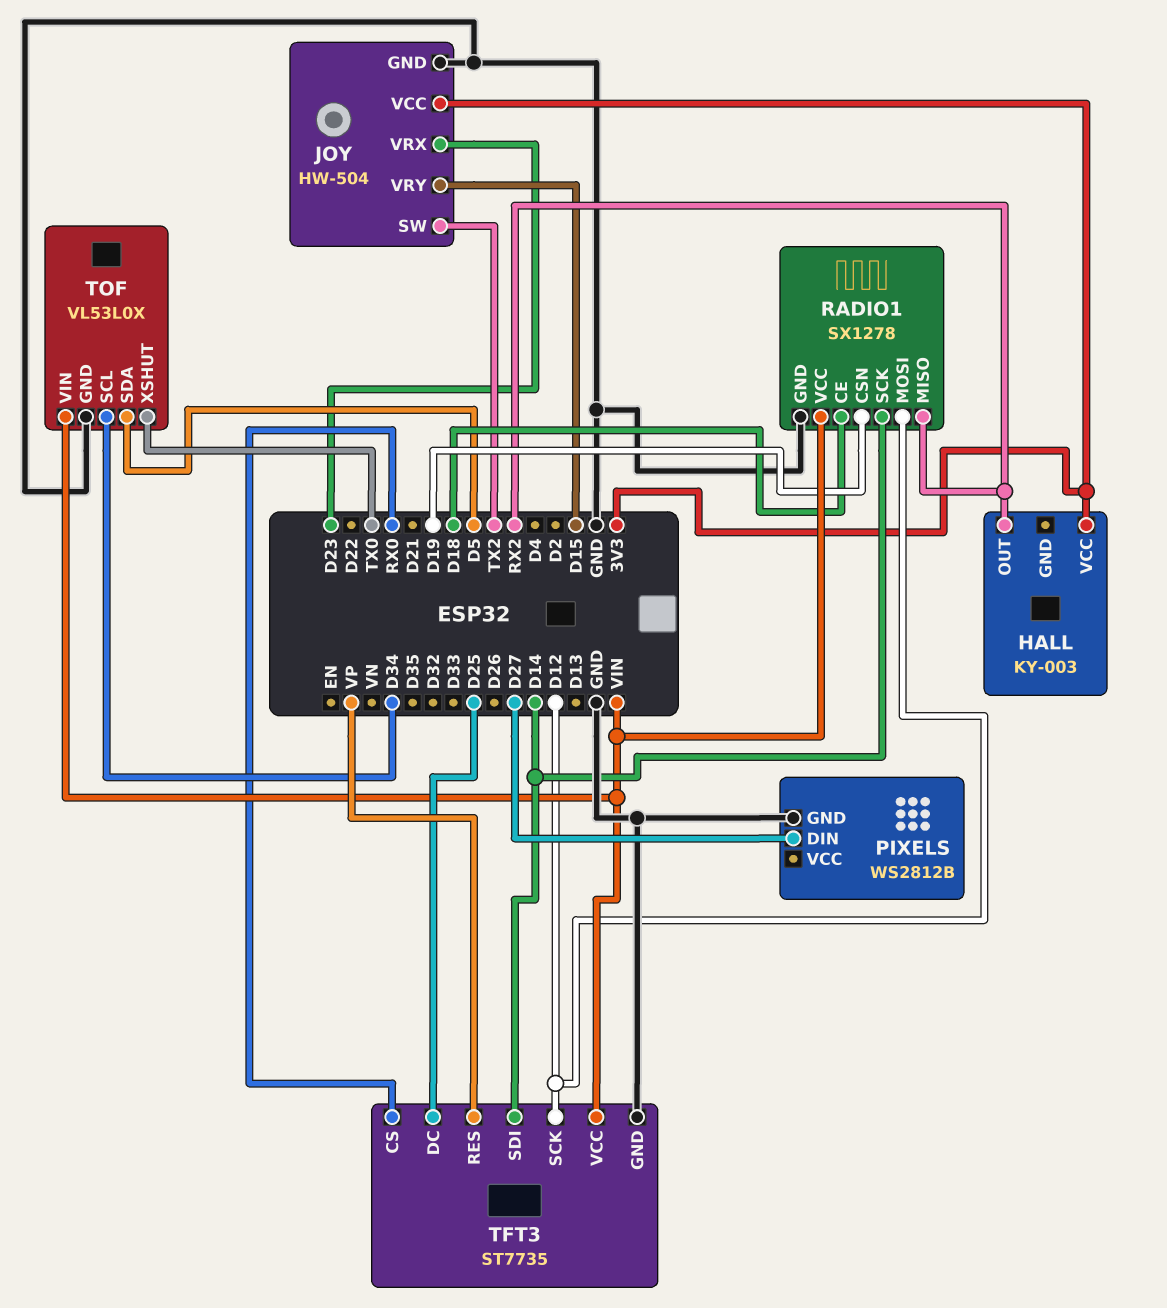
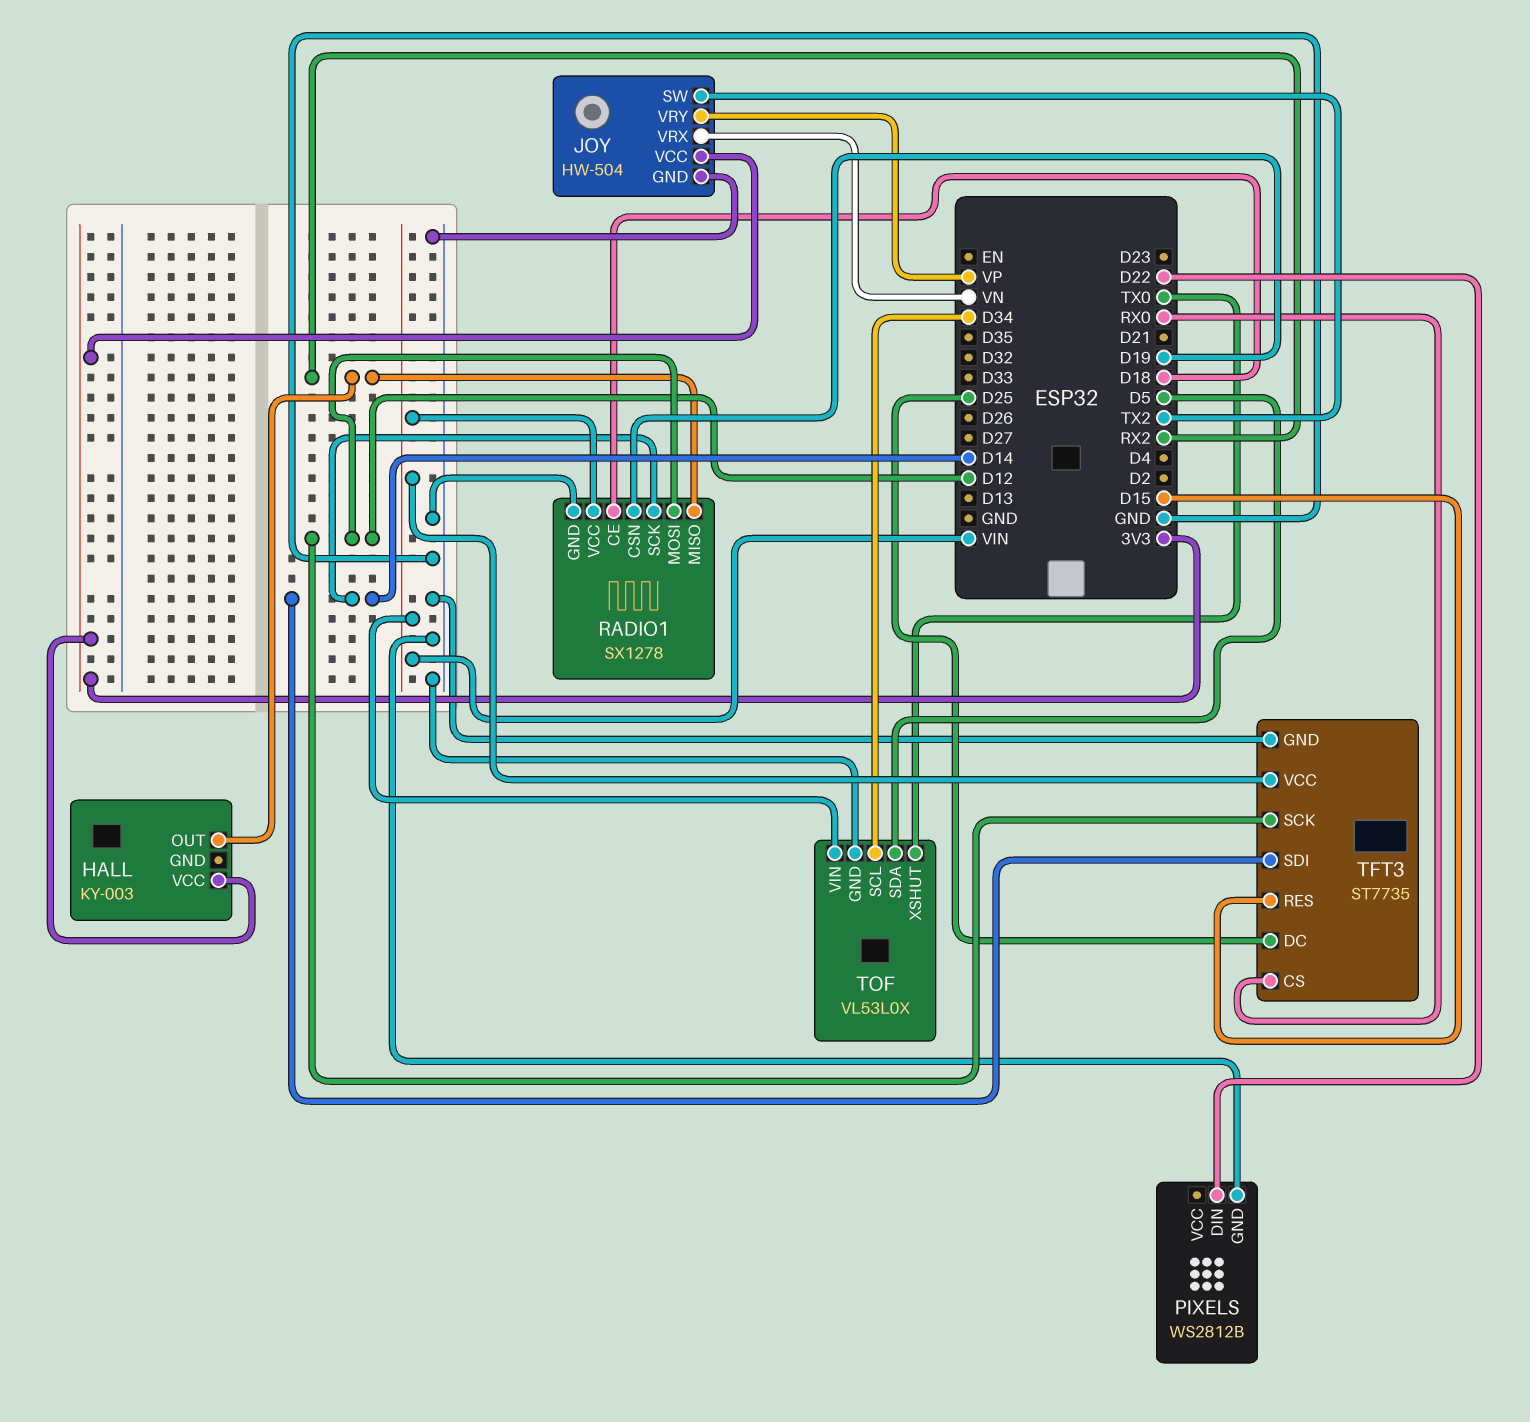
JOY pin VRX: D23 -> VN
JOY pin VRY: D15 -> VP
PIXELS pin DIN: D27 -> D22
TFT3 pin RES: VP -> D15

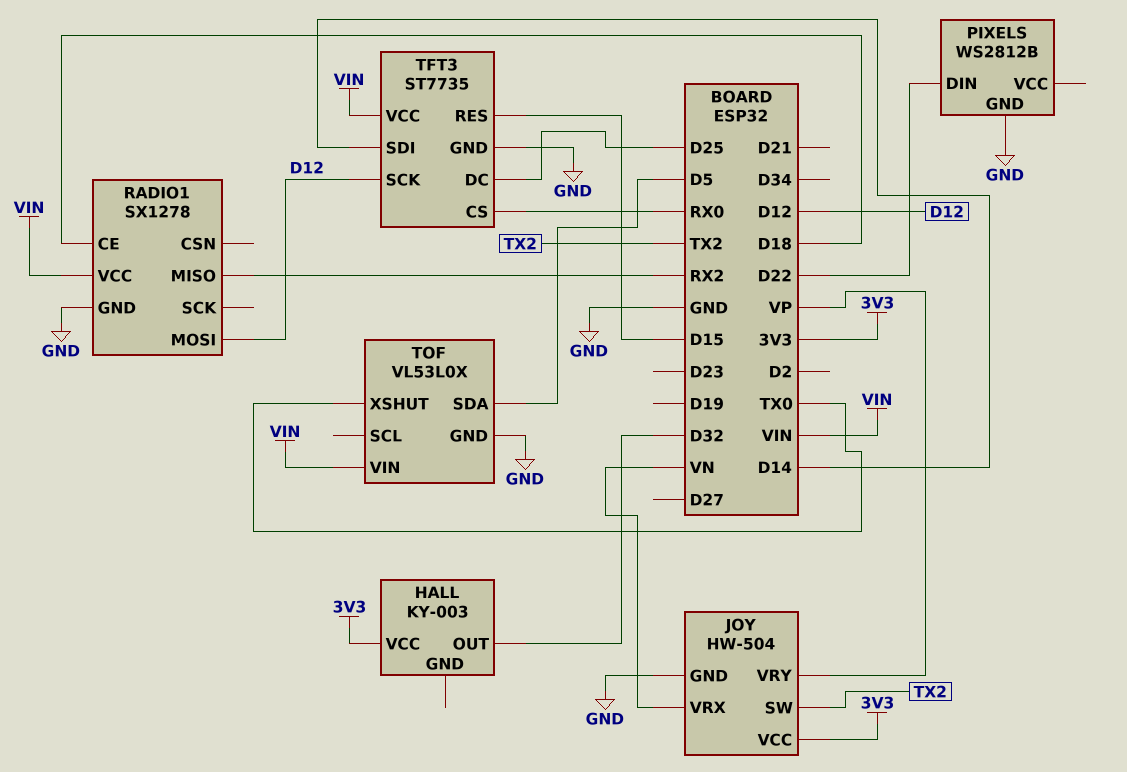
HALL pin OUT: RX2 -> D32
RADIO1 pin CSN: D19 -> none
RADIO1 pin SCK: D14 -> none
TOF pin SCL: D34 -> none

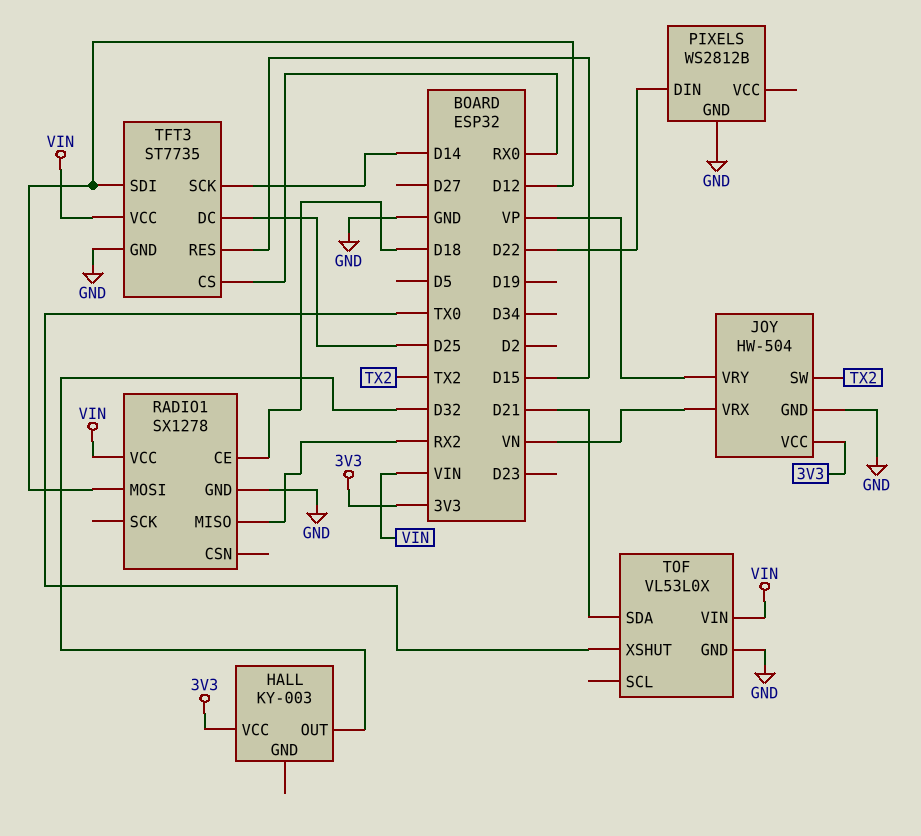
TFT3 pin SCK: D12 -> D14
TFT3 pin SDI: D14 -> D12
TOF pin SDA: D5 -> D21

